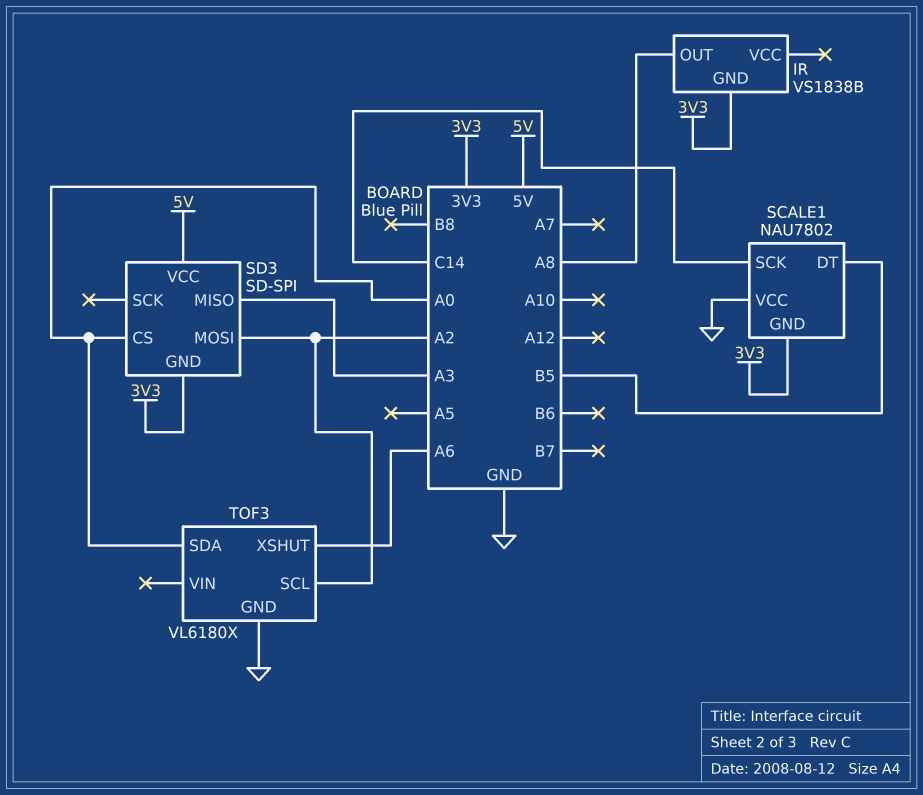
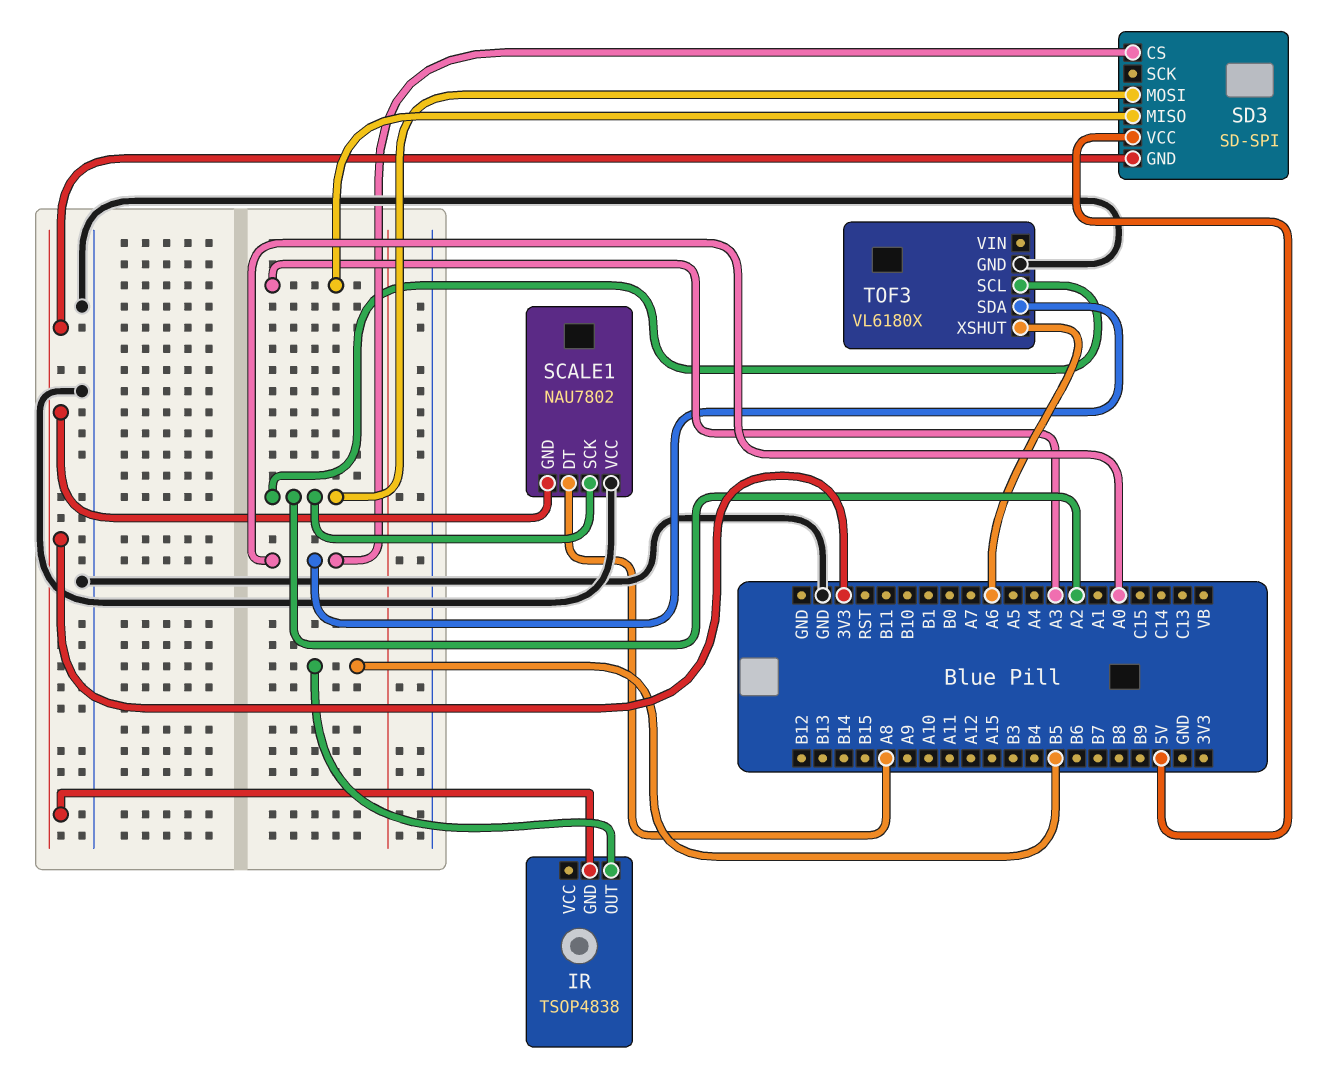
IR: VS1838B -> TSOP4838
IR pin OUT: A8 -> B5
SCALE1 pin DT: B5 -> A8
SCALE1 pin SCK: C14 -> A2

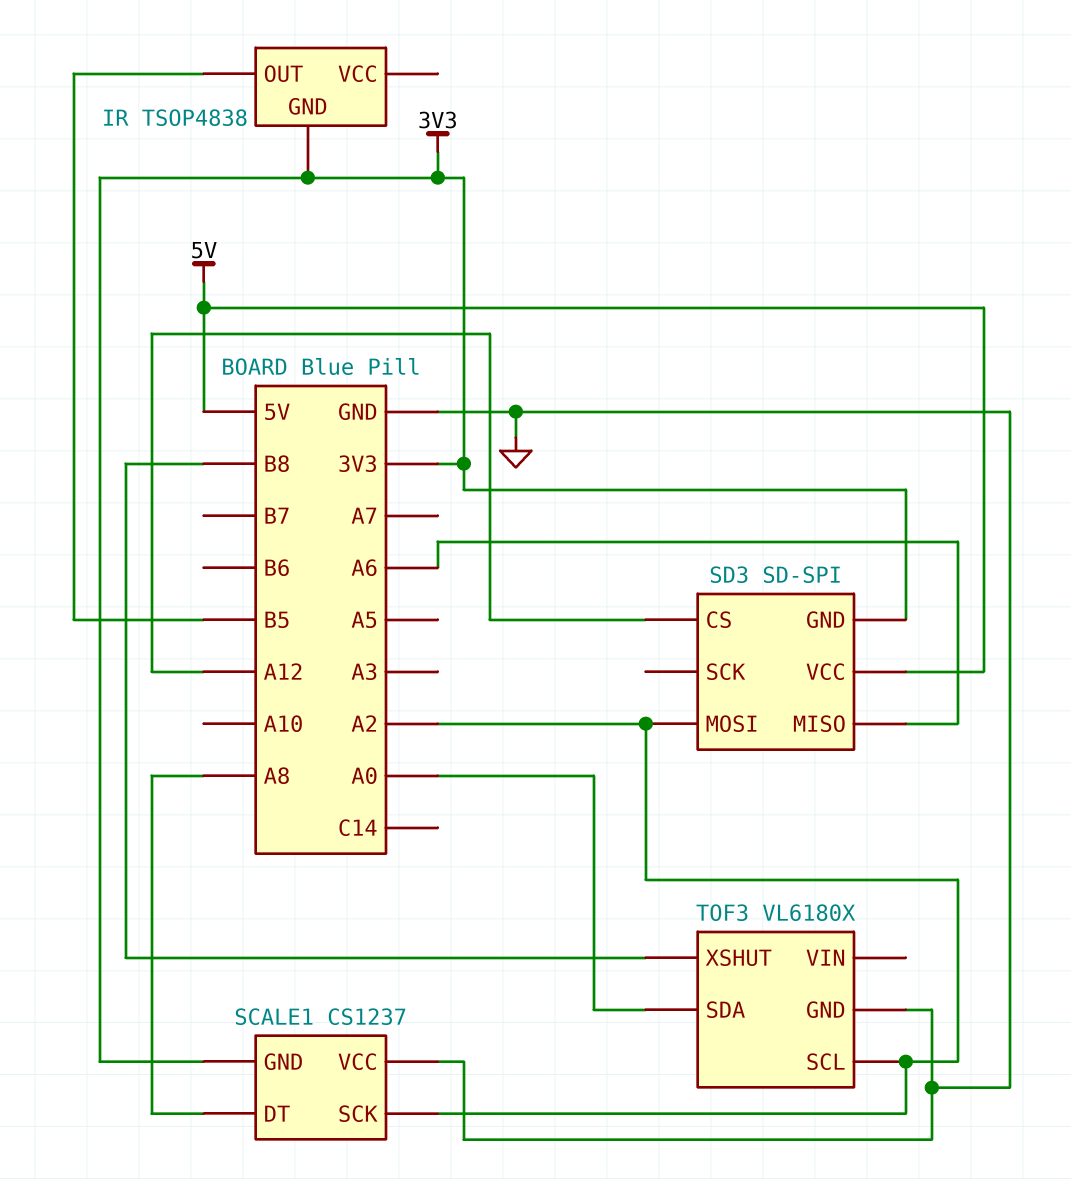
SCALE1: NAU7802 -> CS1237
SD3 pin CS: A0 -> A12
SD3 pin MISO: A3 -> A6
TOF3 pin XSHUT: A6 -> B8

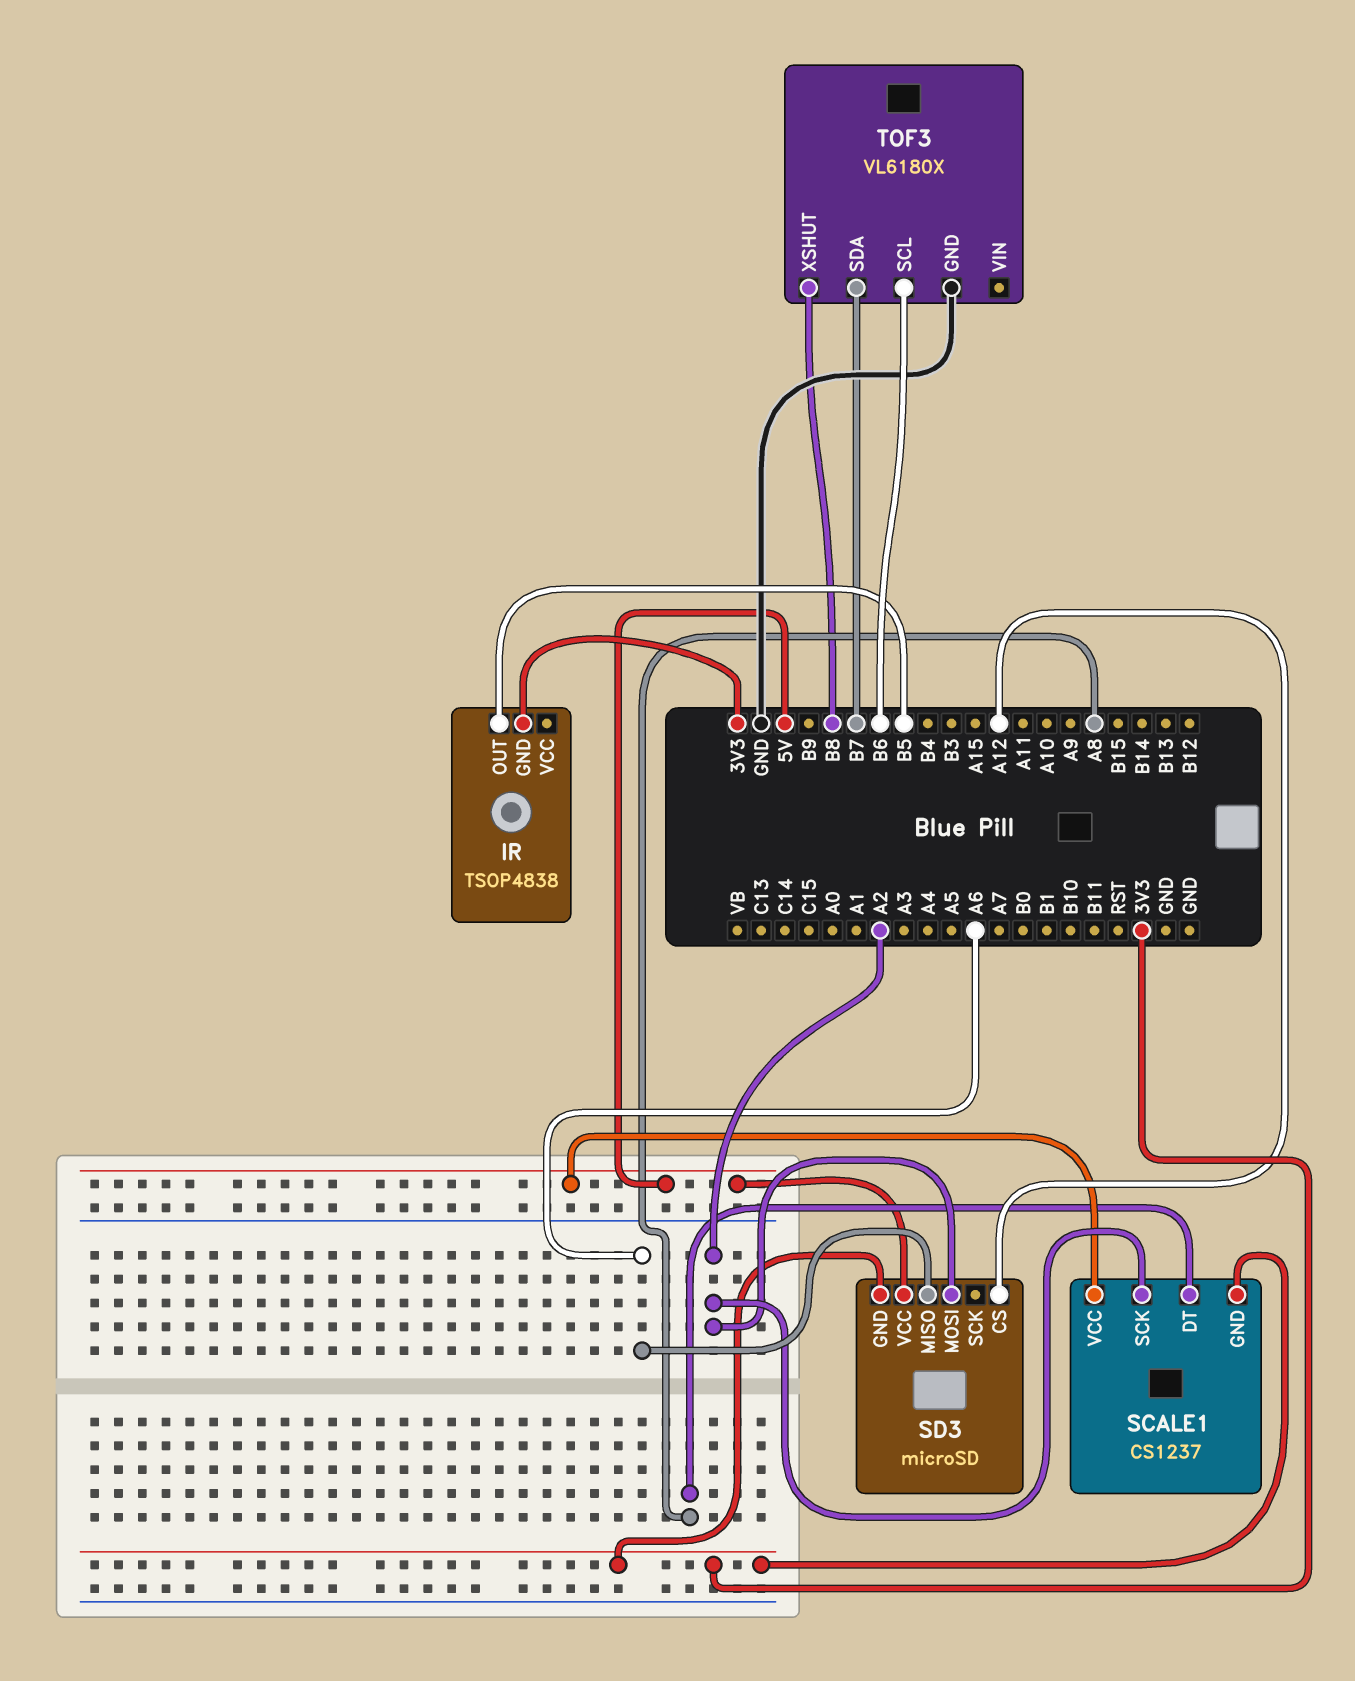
SCALE1 pin VCC: GND -> 5V
SD3: SD-SPI -> microSD
TOF3 pin SCL: A2 -> B6
TOF3 pin SDA: A0 -> B7

